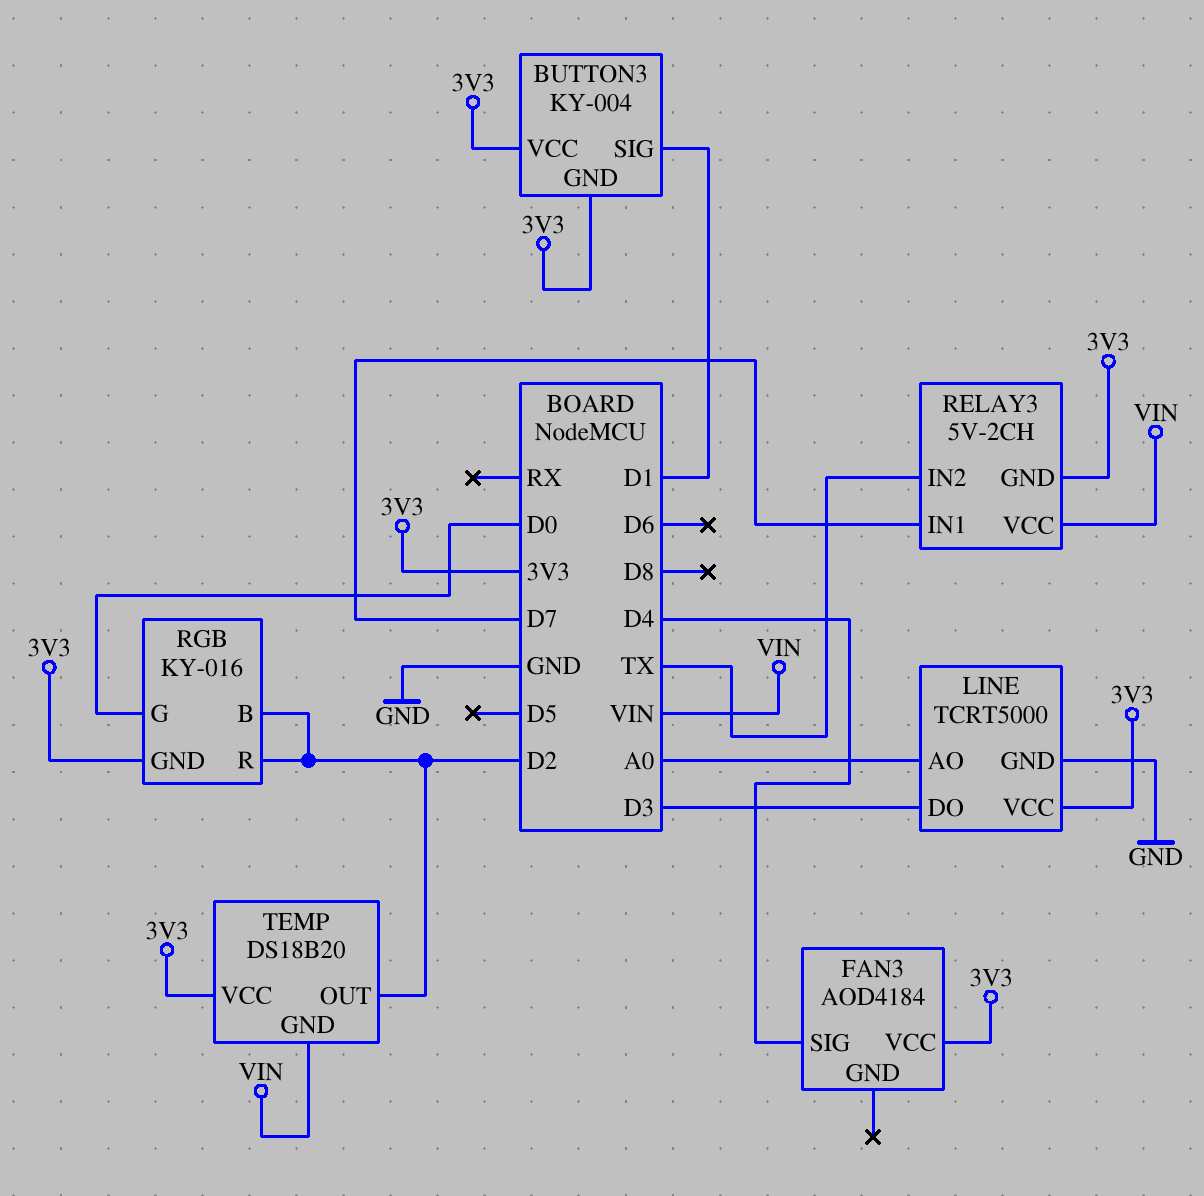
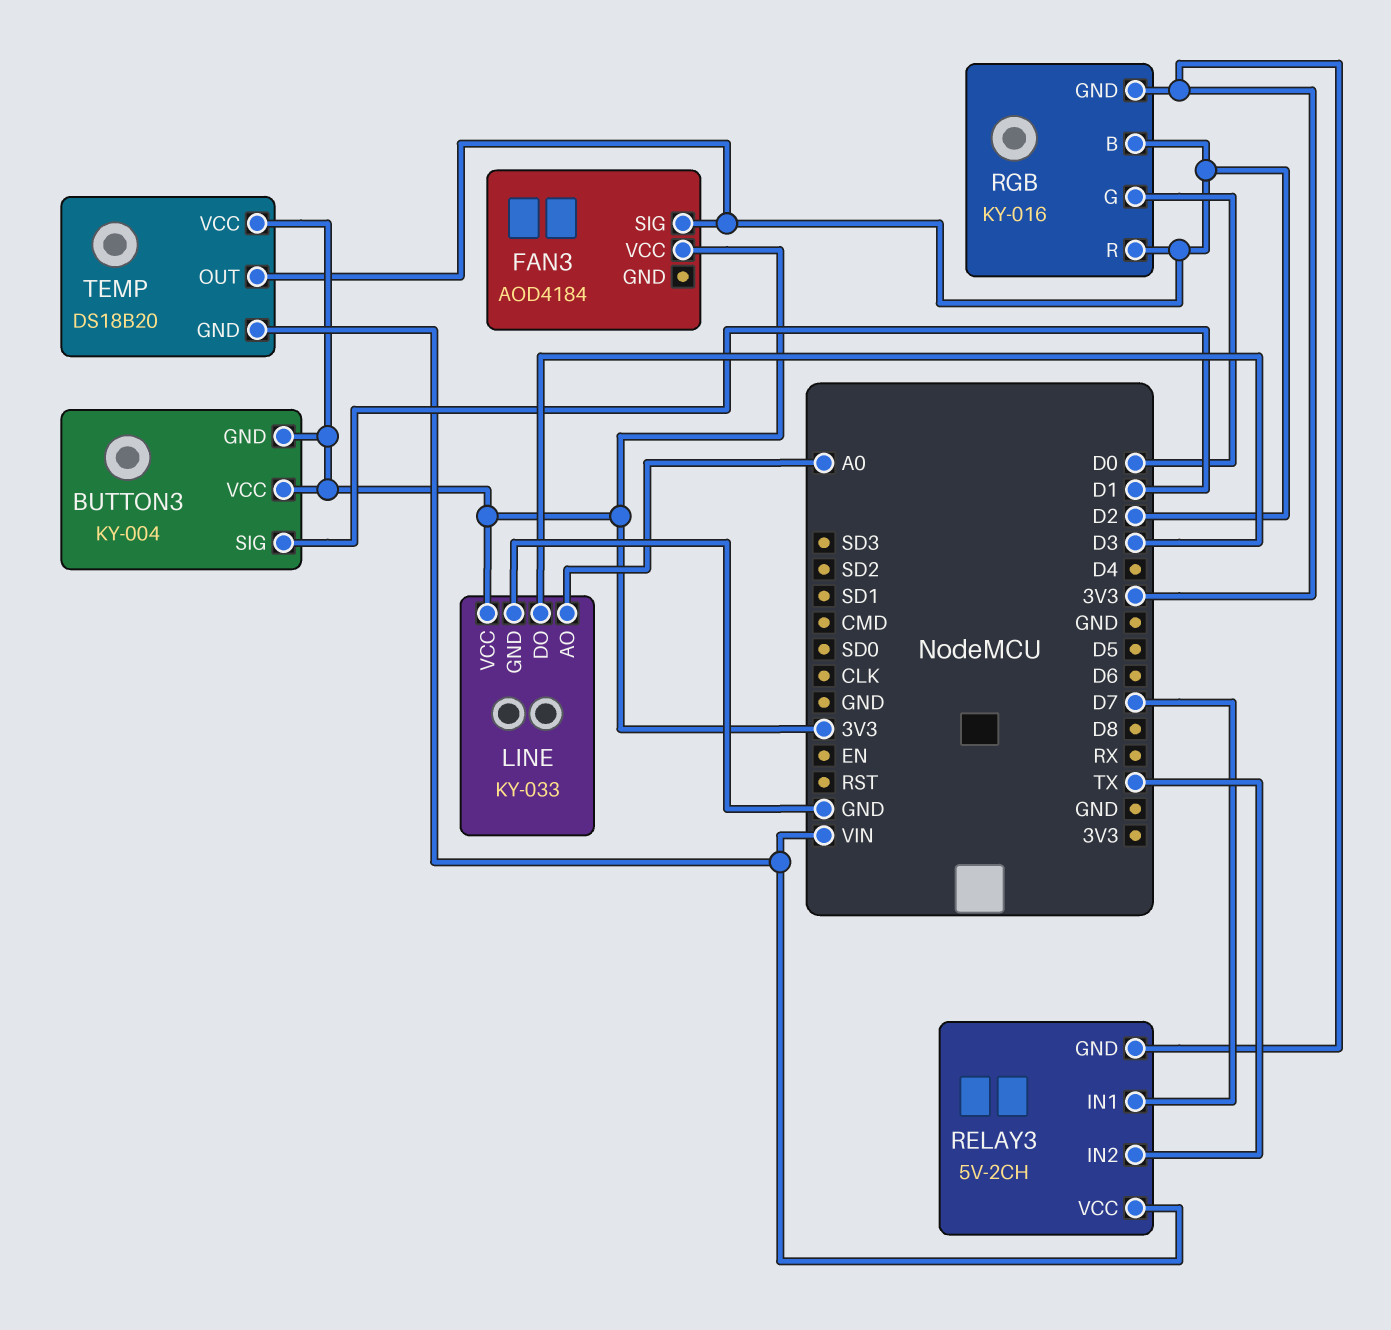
FAN3 pin SIG: D4 -> D2
LINE: TCRT5000 -> KY-033

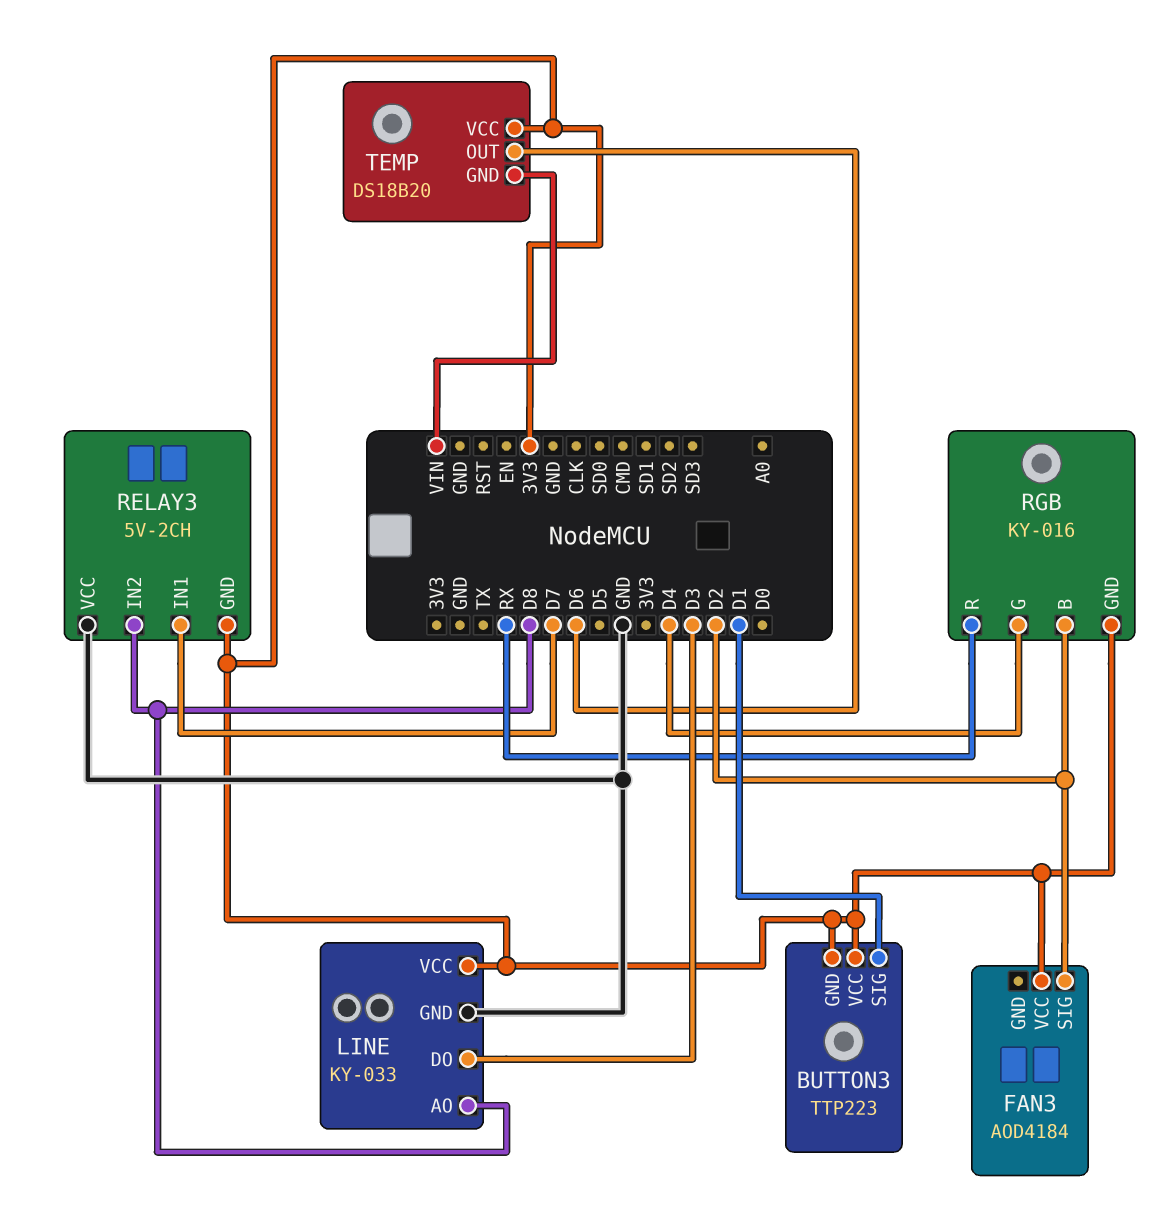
BUTTON3: KY-004 -> TTP223
LINE pin AO: A0 -> D8
RELAY3 pin IN2: TX -> D8
RELAY3 pin VCC: VIN -> GND
RGB pin G: D0 -> D4
RGB pin R: D2 -> RX
TEMP pin OUT: D2 -> D6

